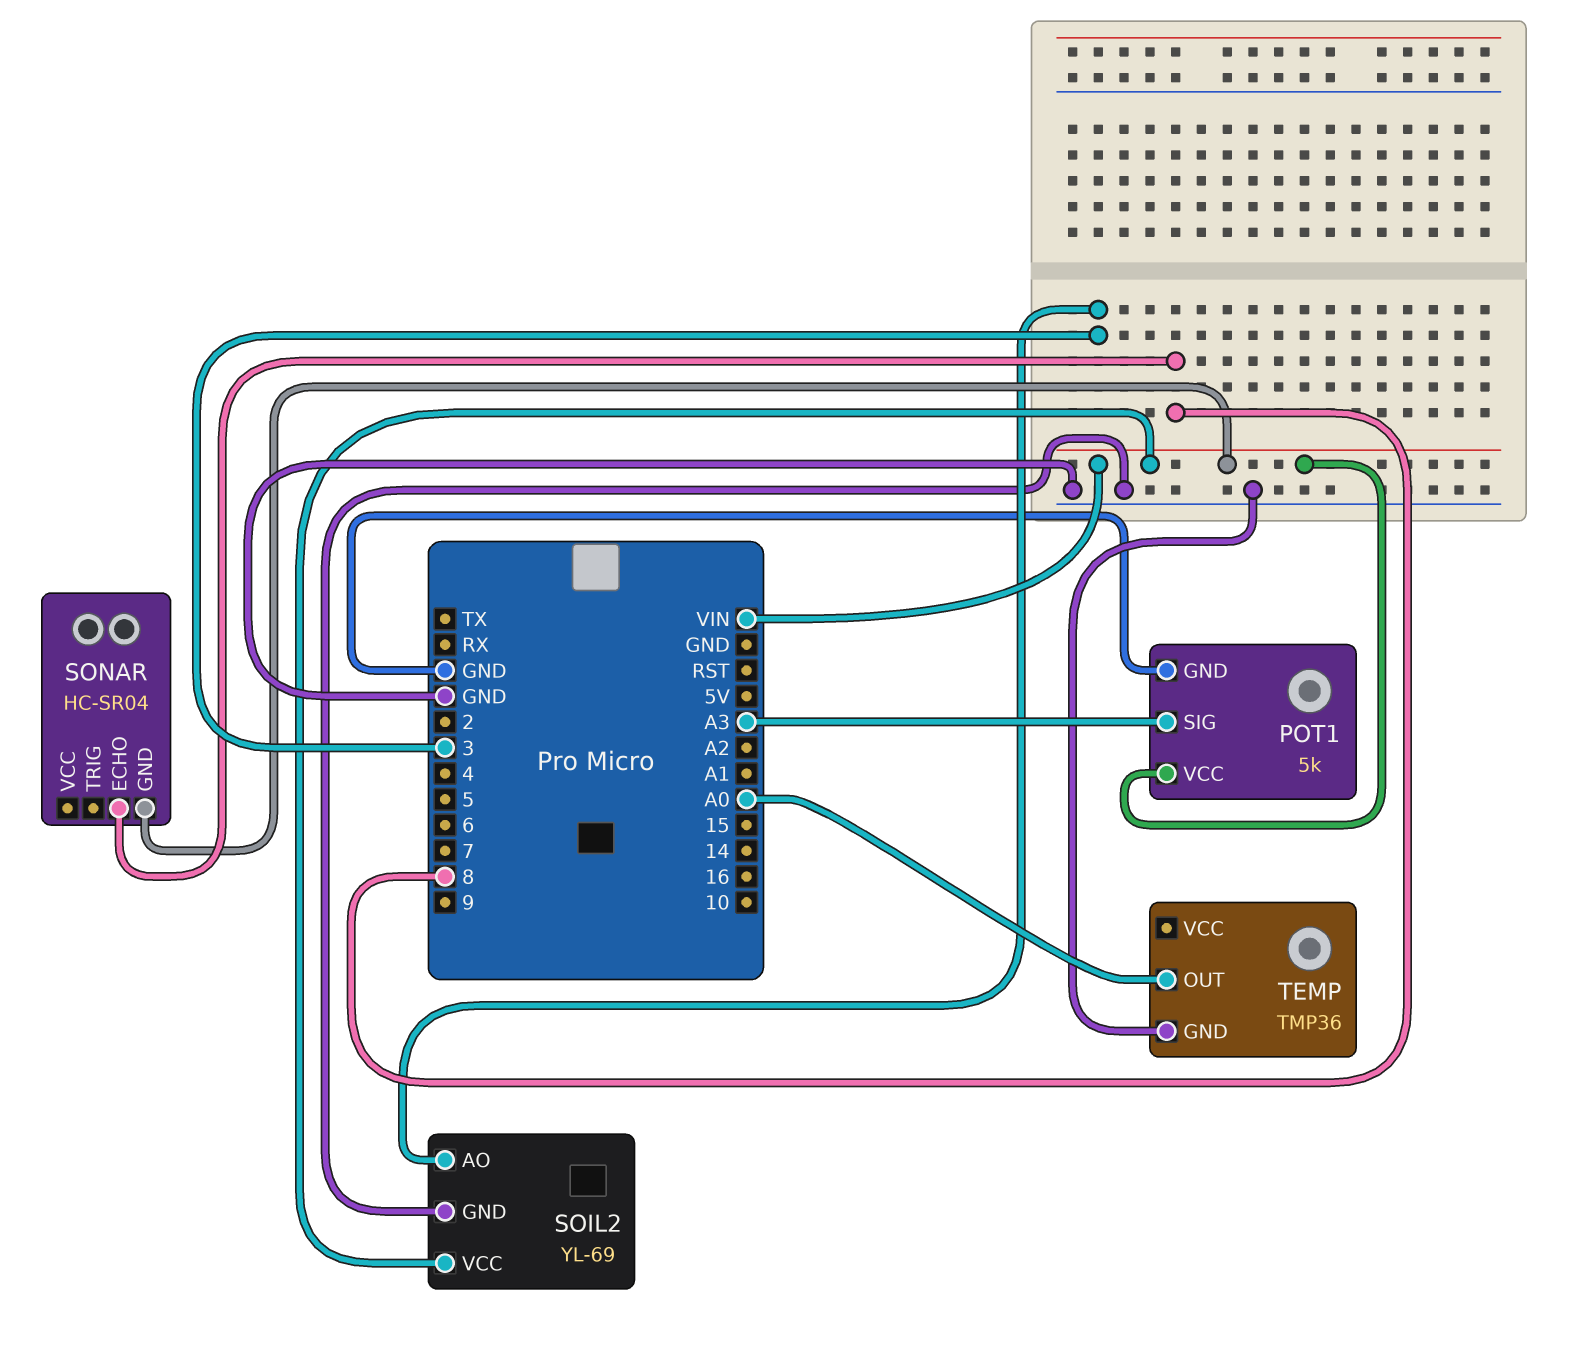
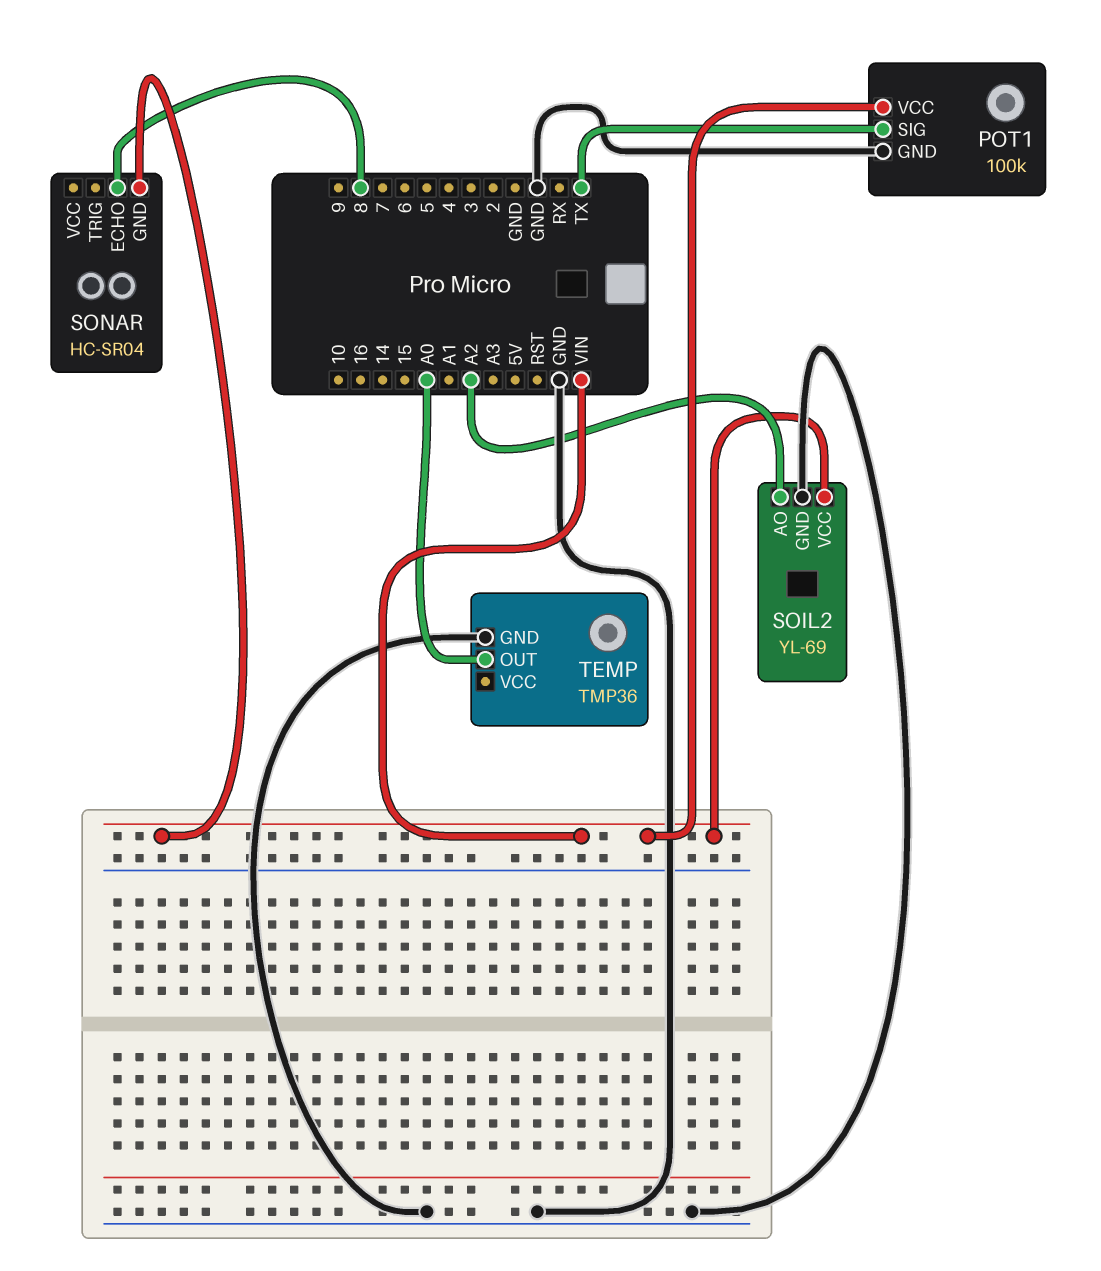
POT1: 5k -> 100k
POT1 pin SIG: A3 -> TX
SOIL2 pin AO: 3 -> A2

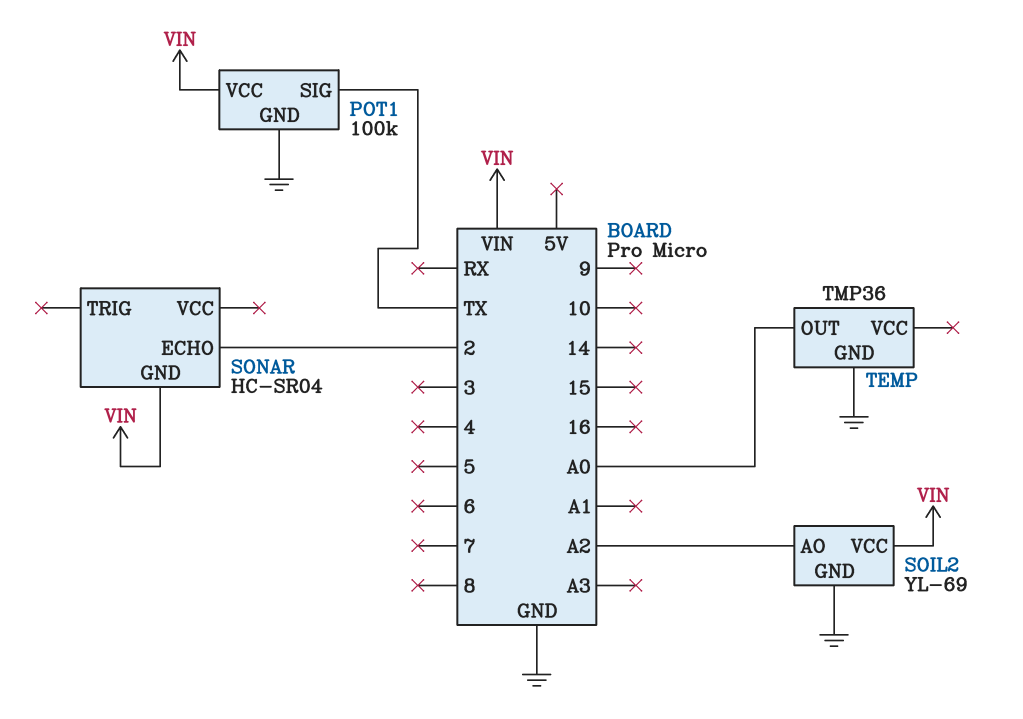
SONAR pin ECHO: 8 -> 2

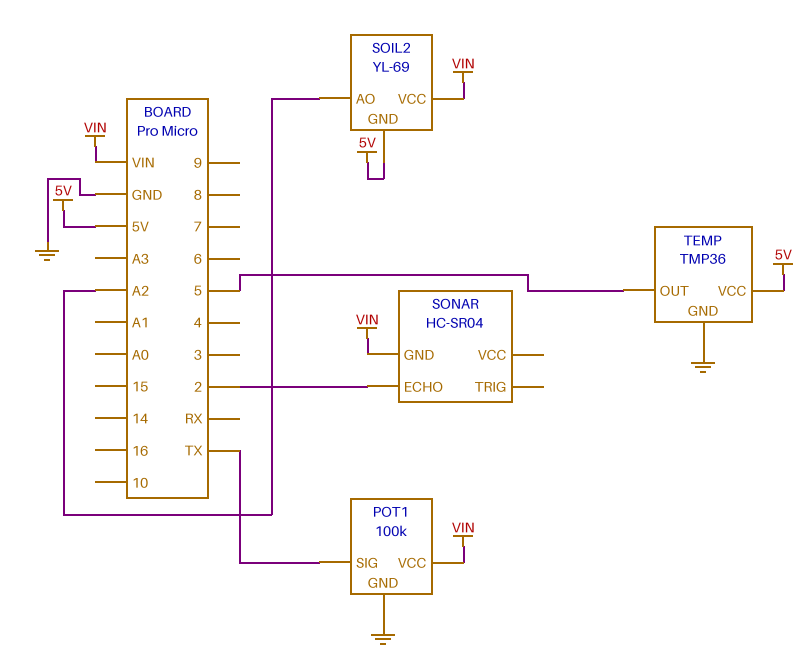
SOIL2 pin GND: GND -> 5V
TEMP pin OUT: A0 -> 5
TEMP pin VCC: none -> 5V

